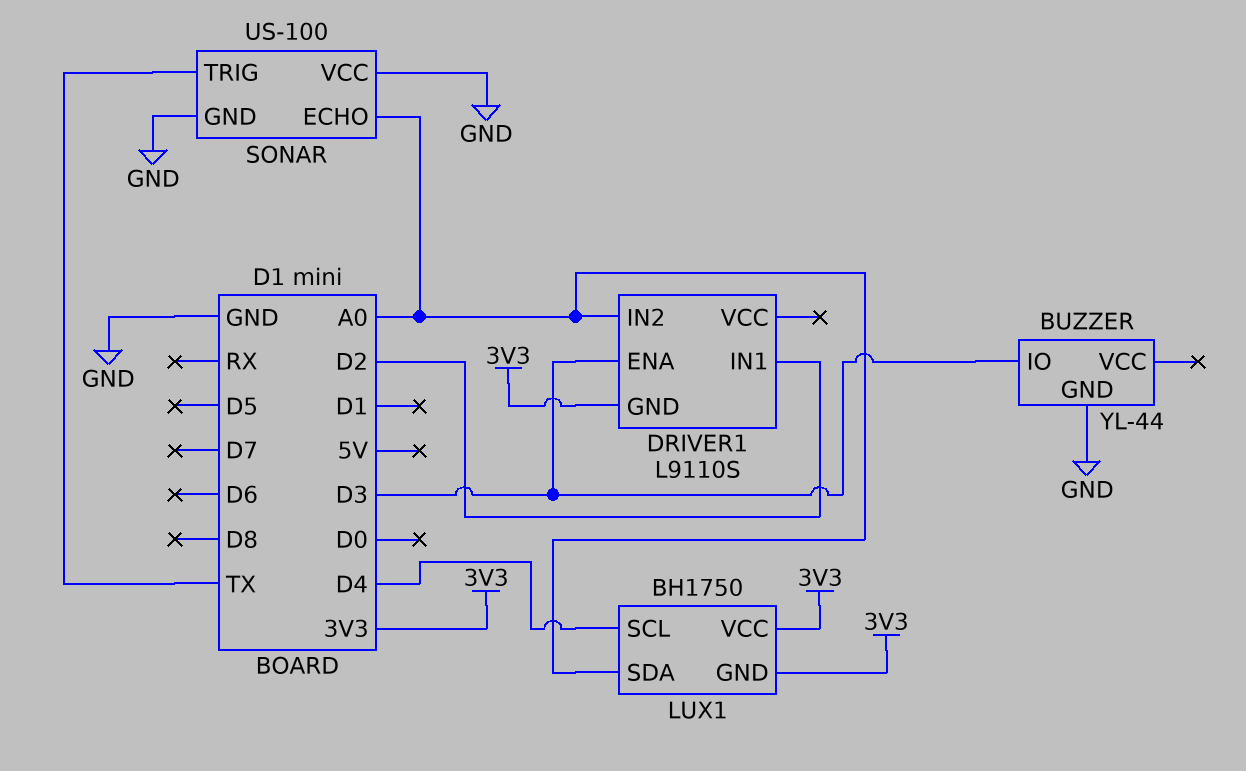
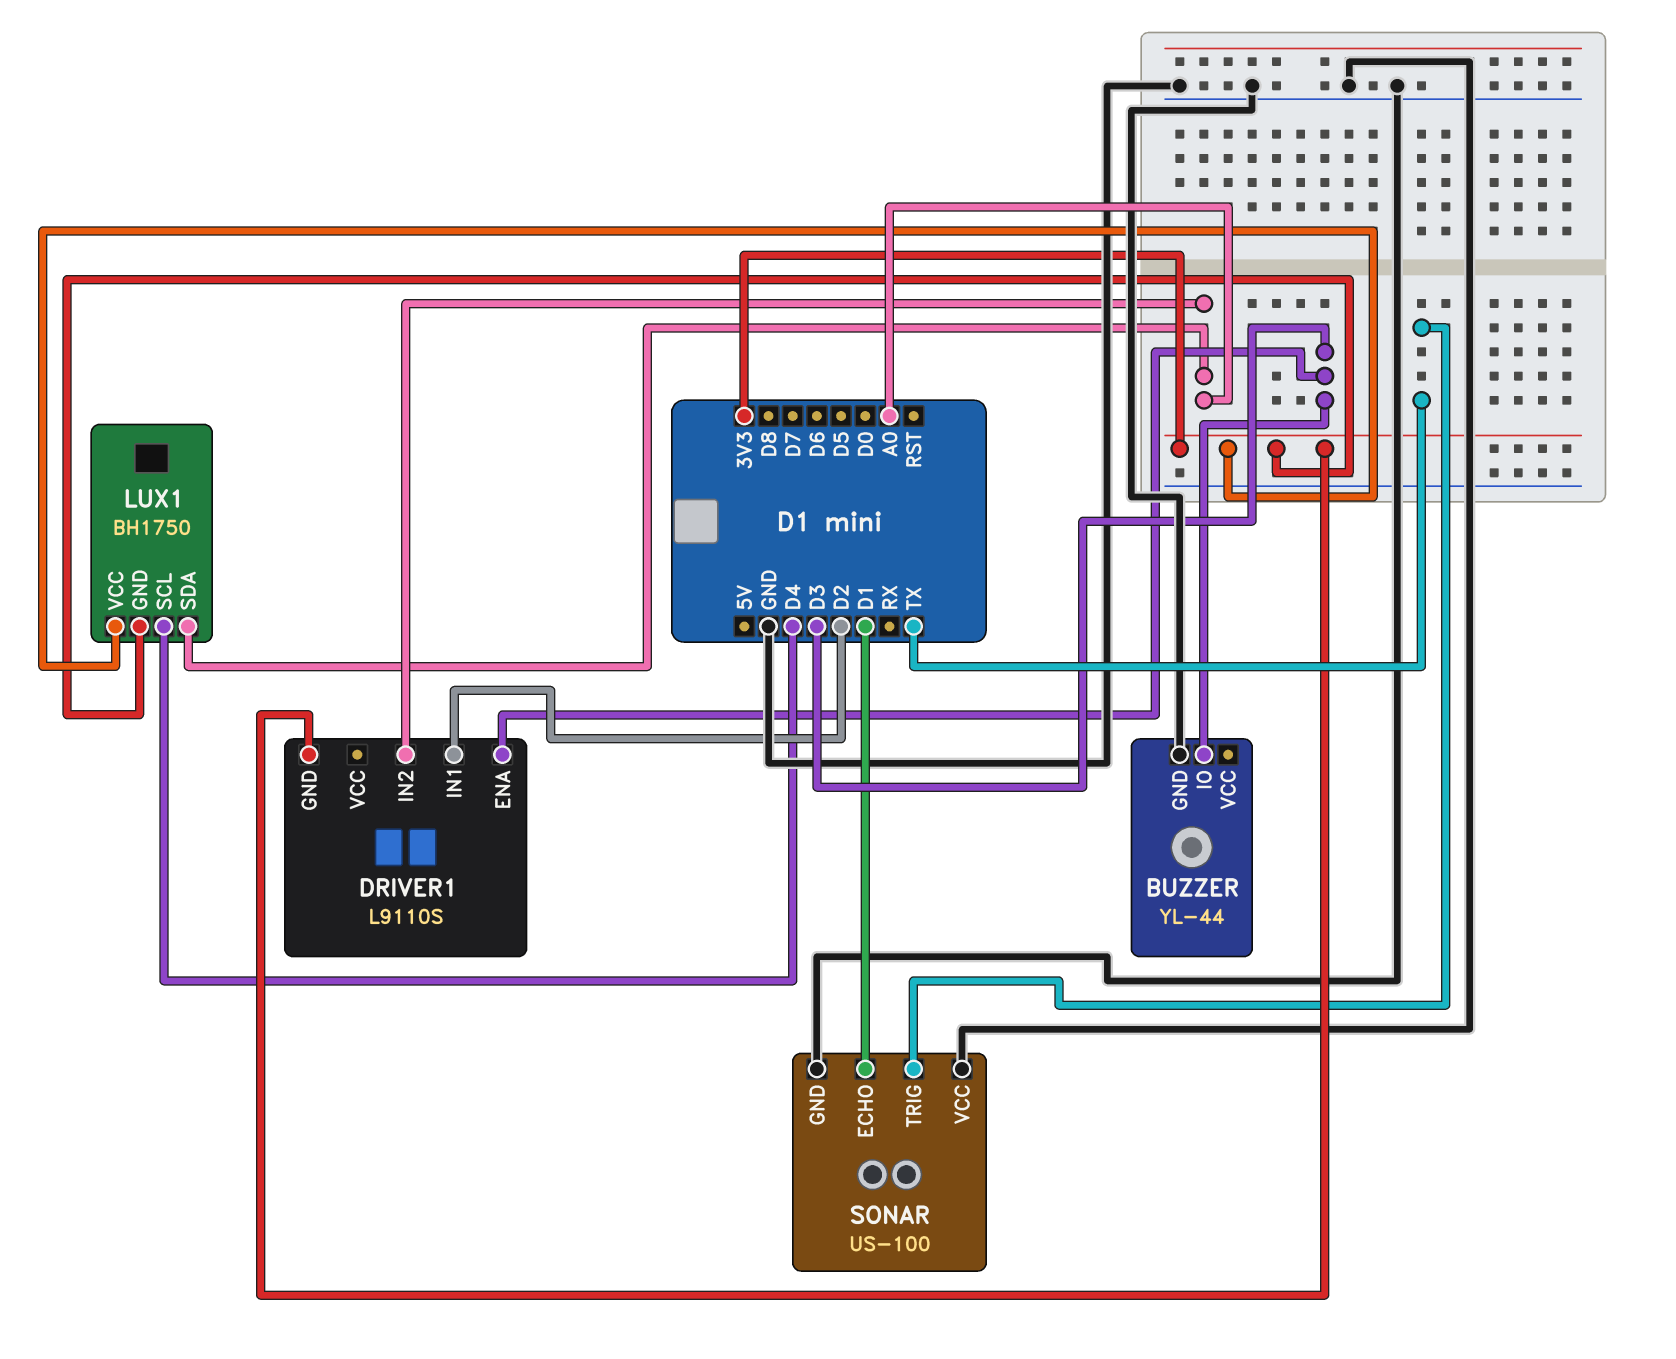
SONAR pin ECHO: A0 -> D1

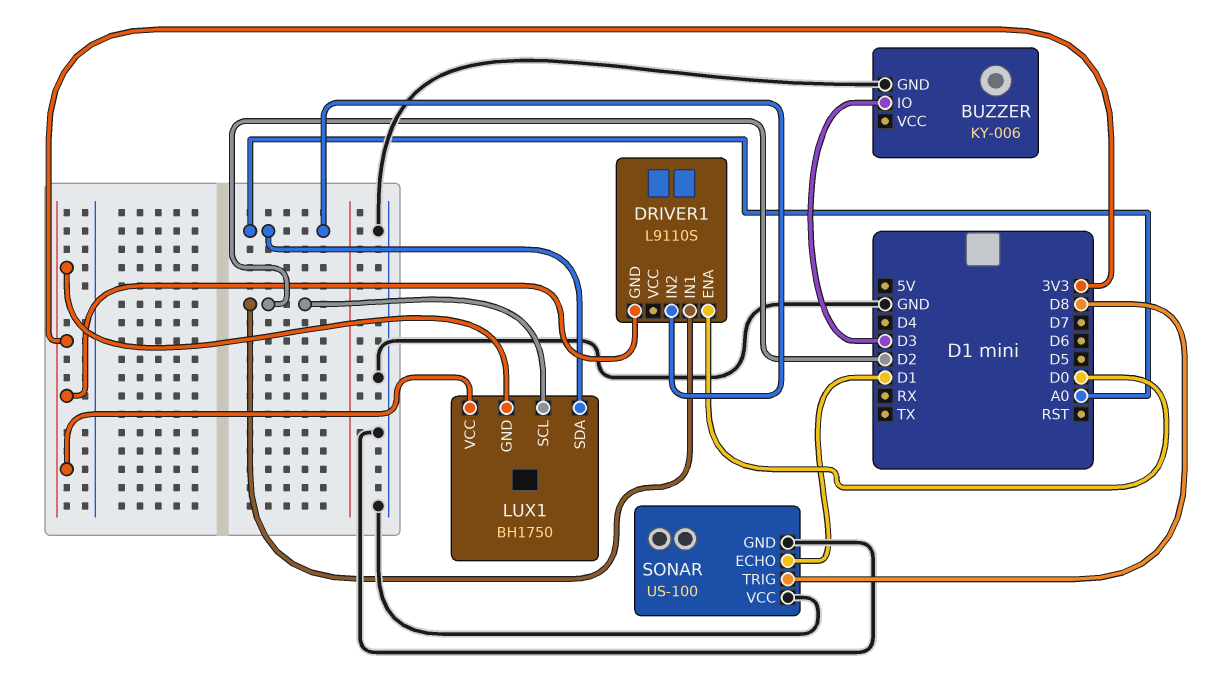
BUZZER: YL-44 -> KY-006
DRIVER1 pin ENA: D3 -> D0
LUX1 pin SCL: D4 -> D2
SONAR pin TRIG: TX -> D8

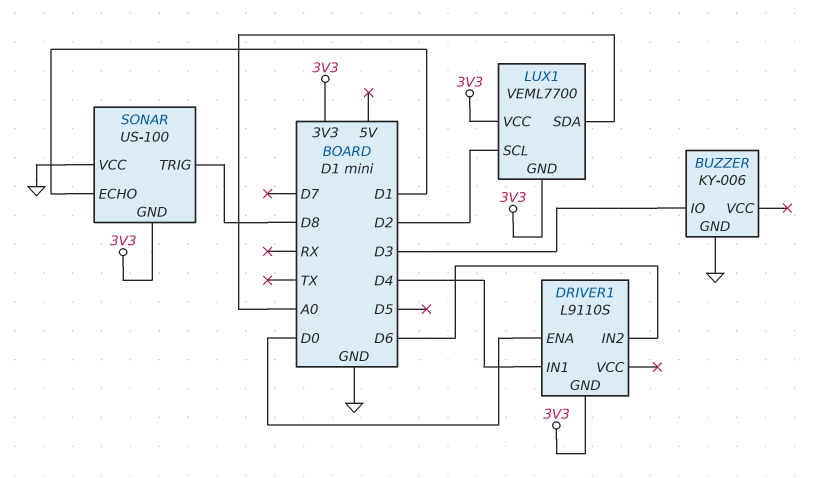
DRIVER1 pin IN1: D2 -> D4
DRIVER1 pin IN2: A0 -> D6
LUX1: BH1750 -> VEML7700
SONAR pin GND: GND -> 3V3

